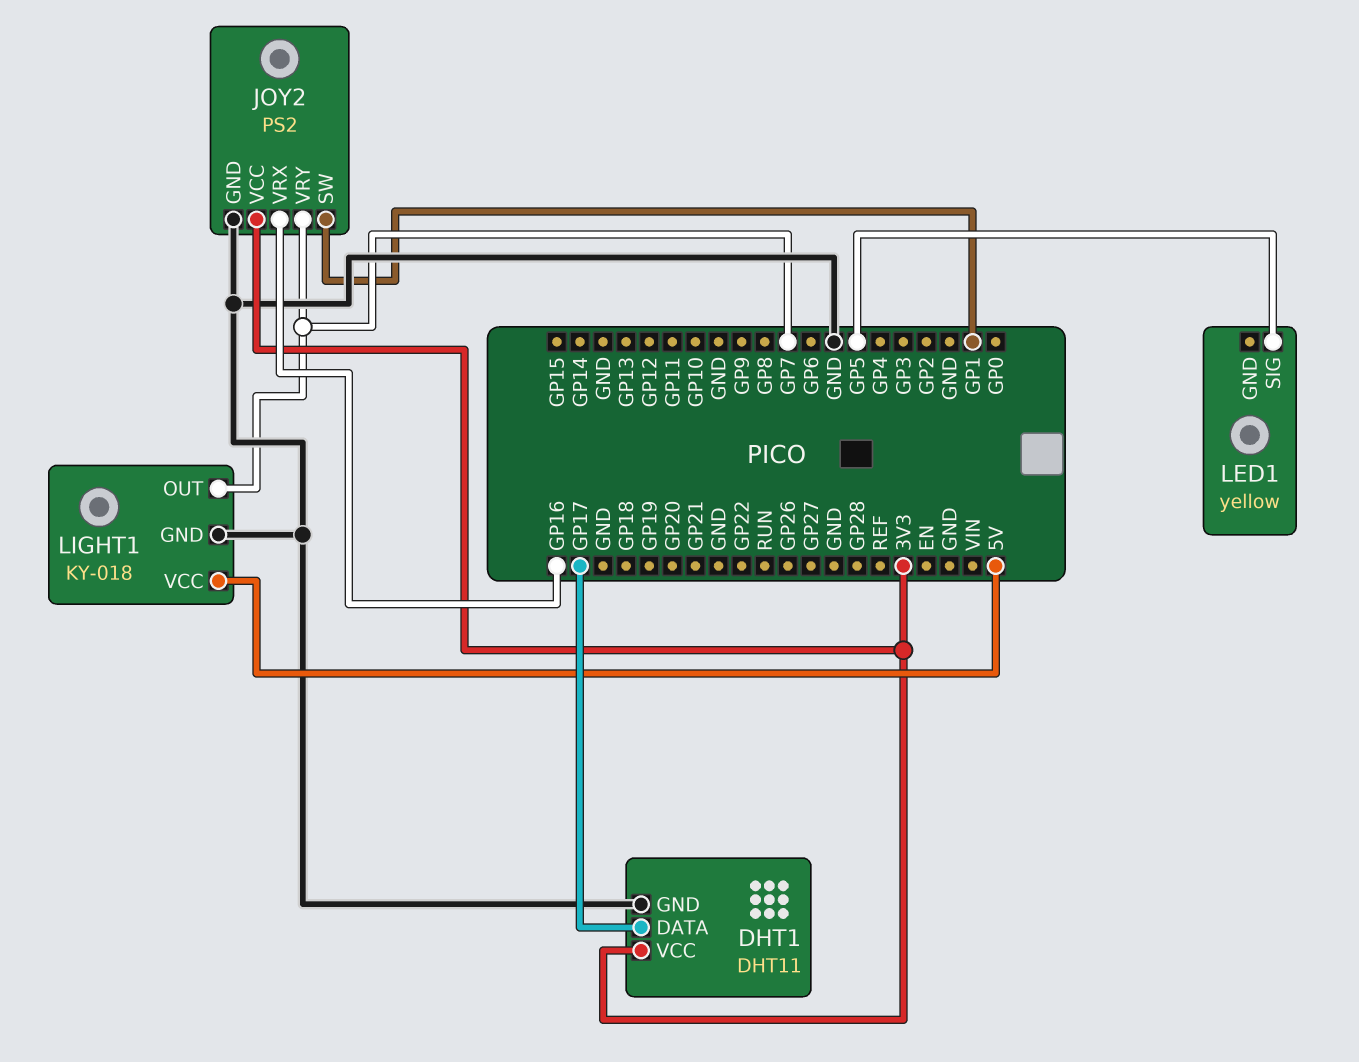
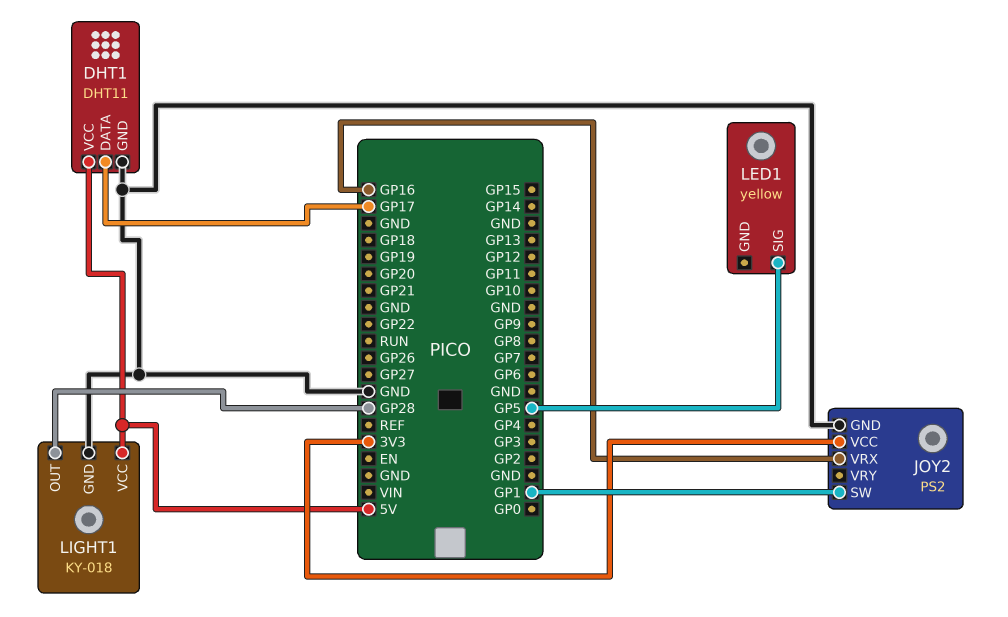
DHT1 pin VCC: 3V3 -> 5V
JOY2 pin VRY: GP7 -> none
LIGHT1 pin OUT: GP7 -> GP28

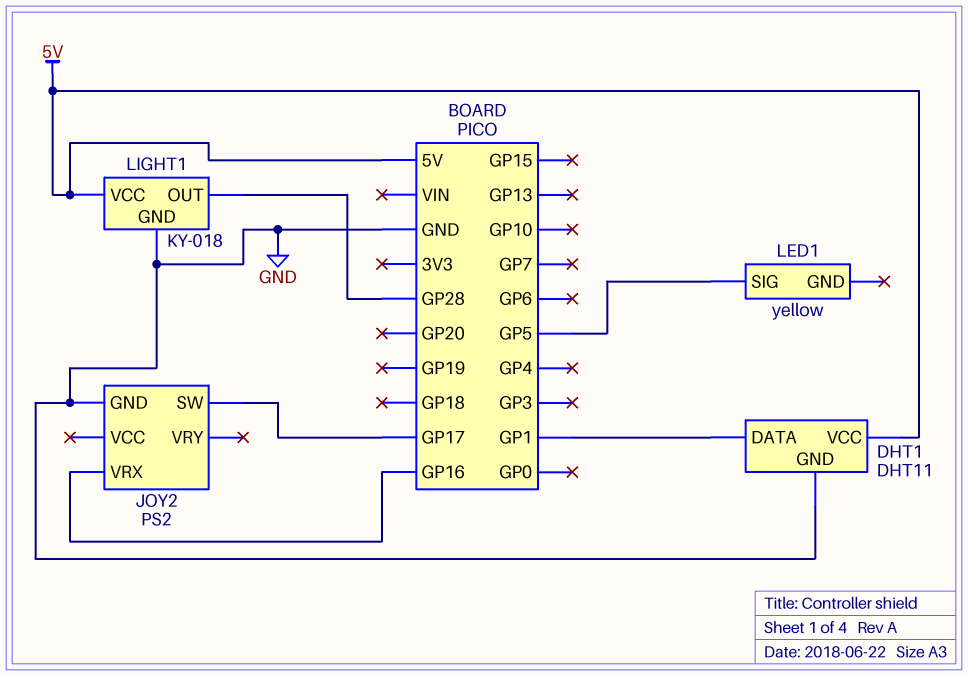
DHT1 pin DATA: GP17 -> GP1
JOY2 pin SW: GP1 -> GP17
JOY2 pin VCC: 3V3 -> none

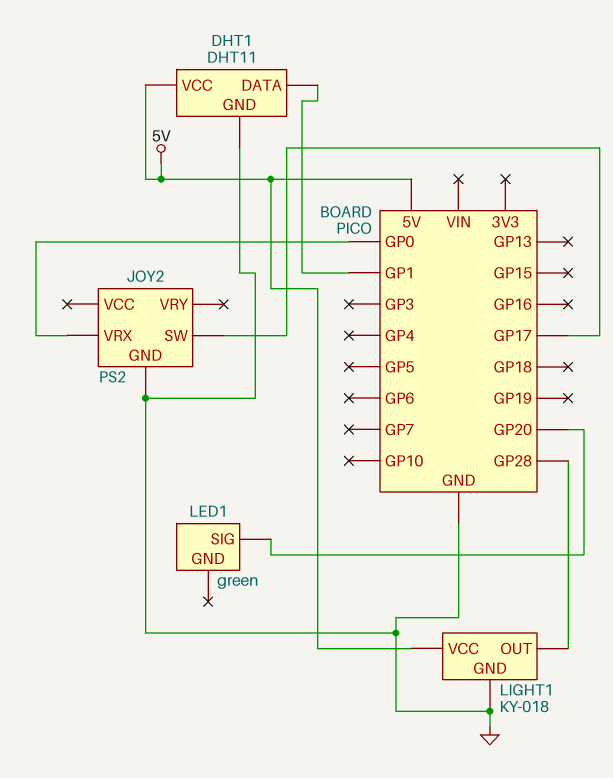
JOY2 pin VRX: GP16 -> GP0
LED1: yellow -> green
LED1 pin SIG: GP5 -> GP20

